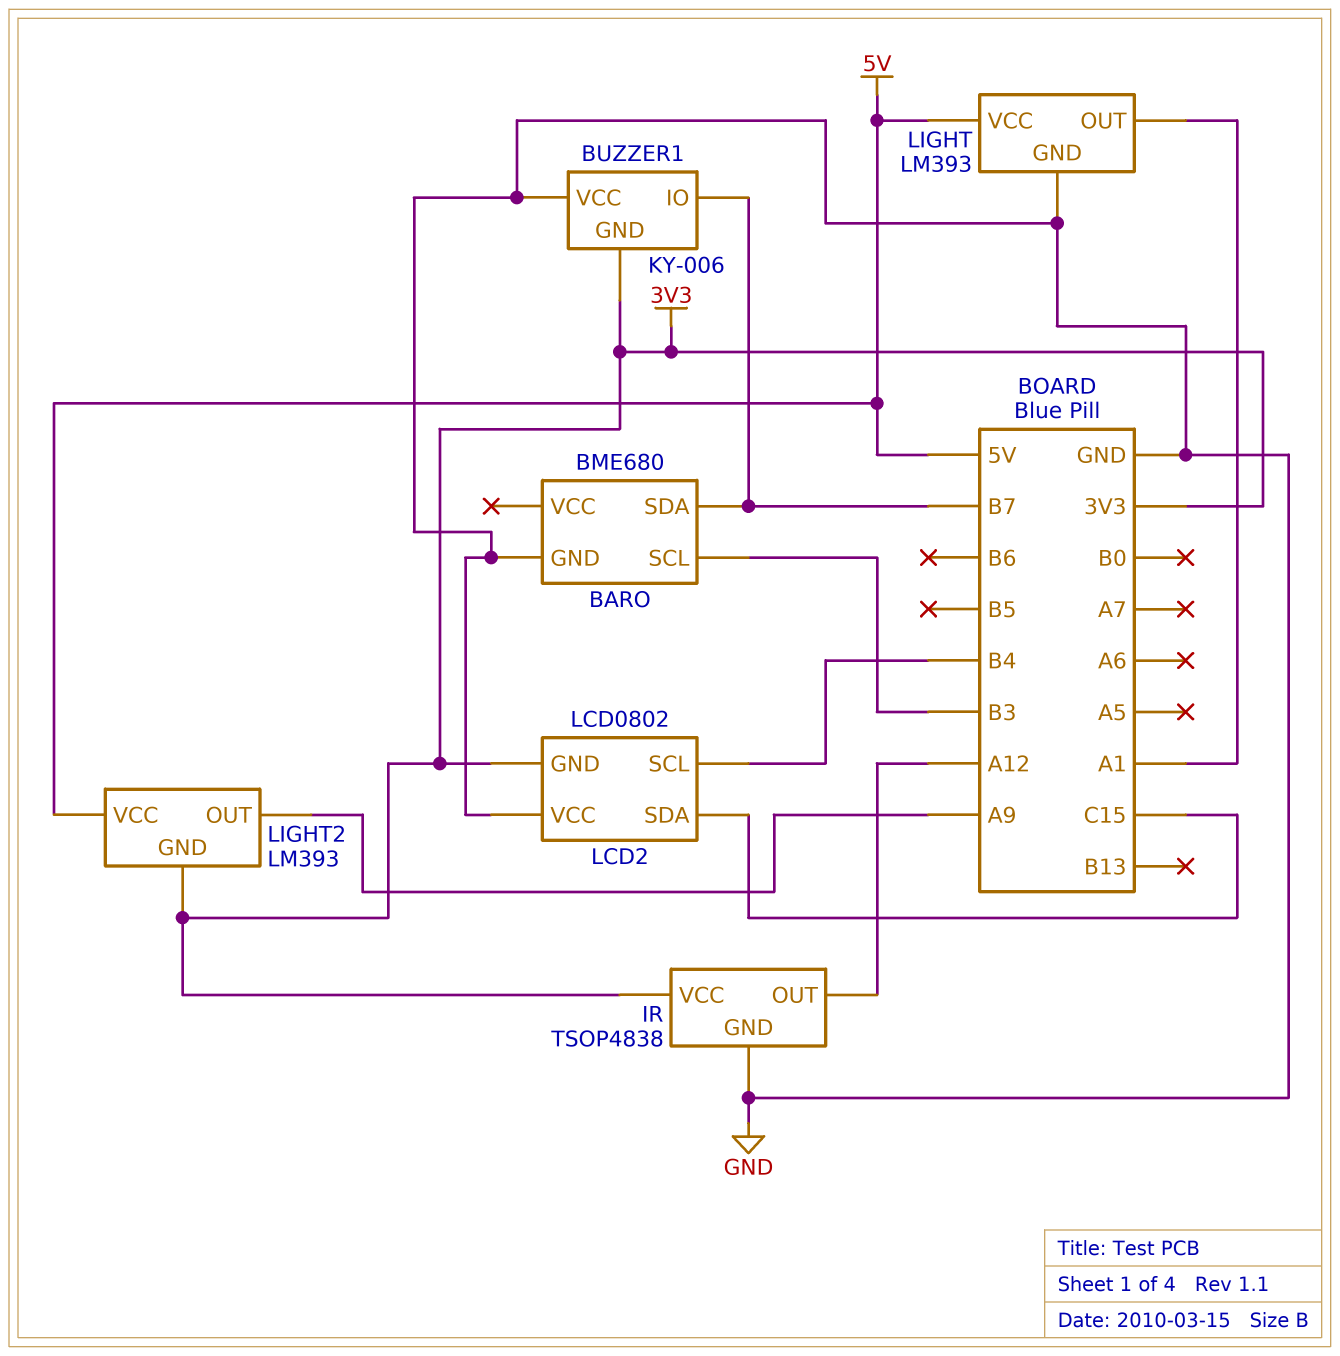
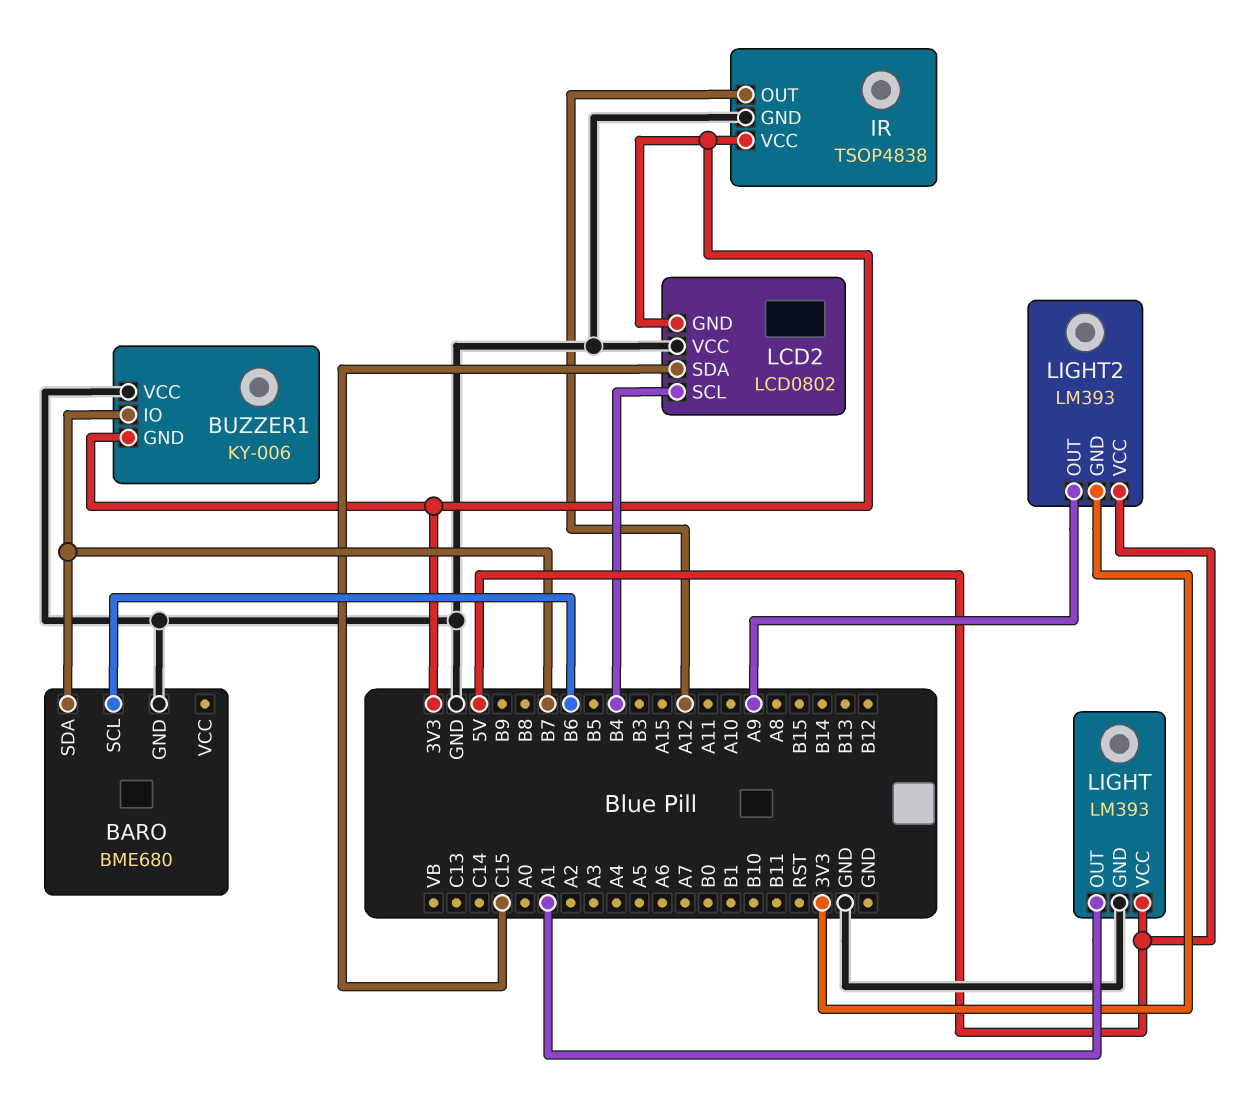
BARO pin SCL: B3 -> B6

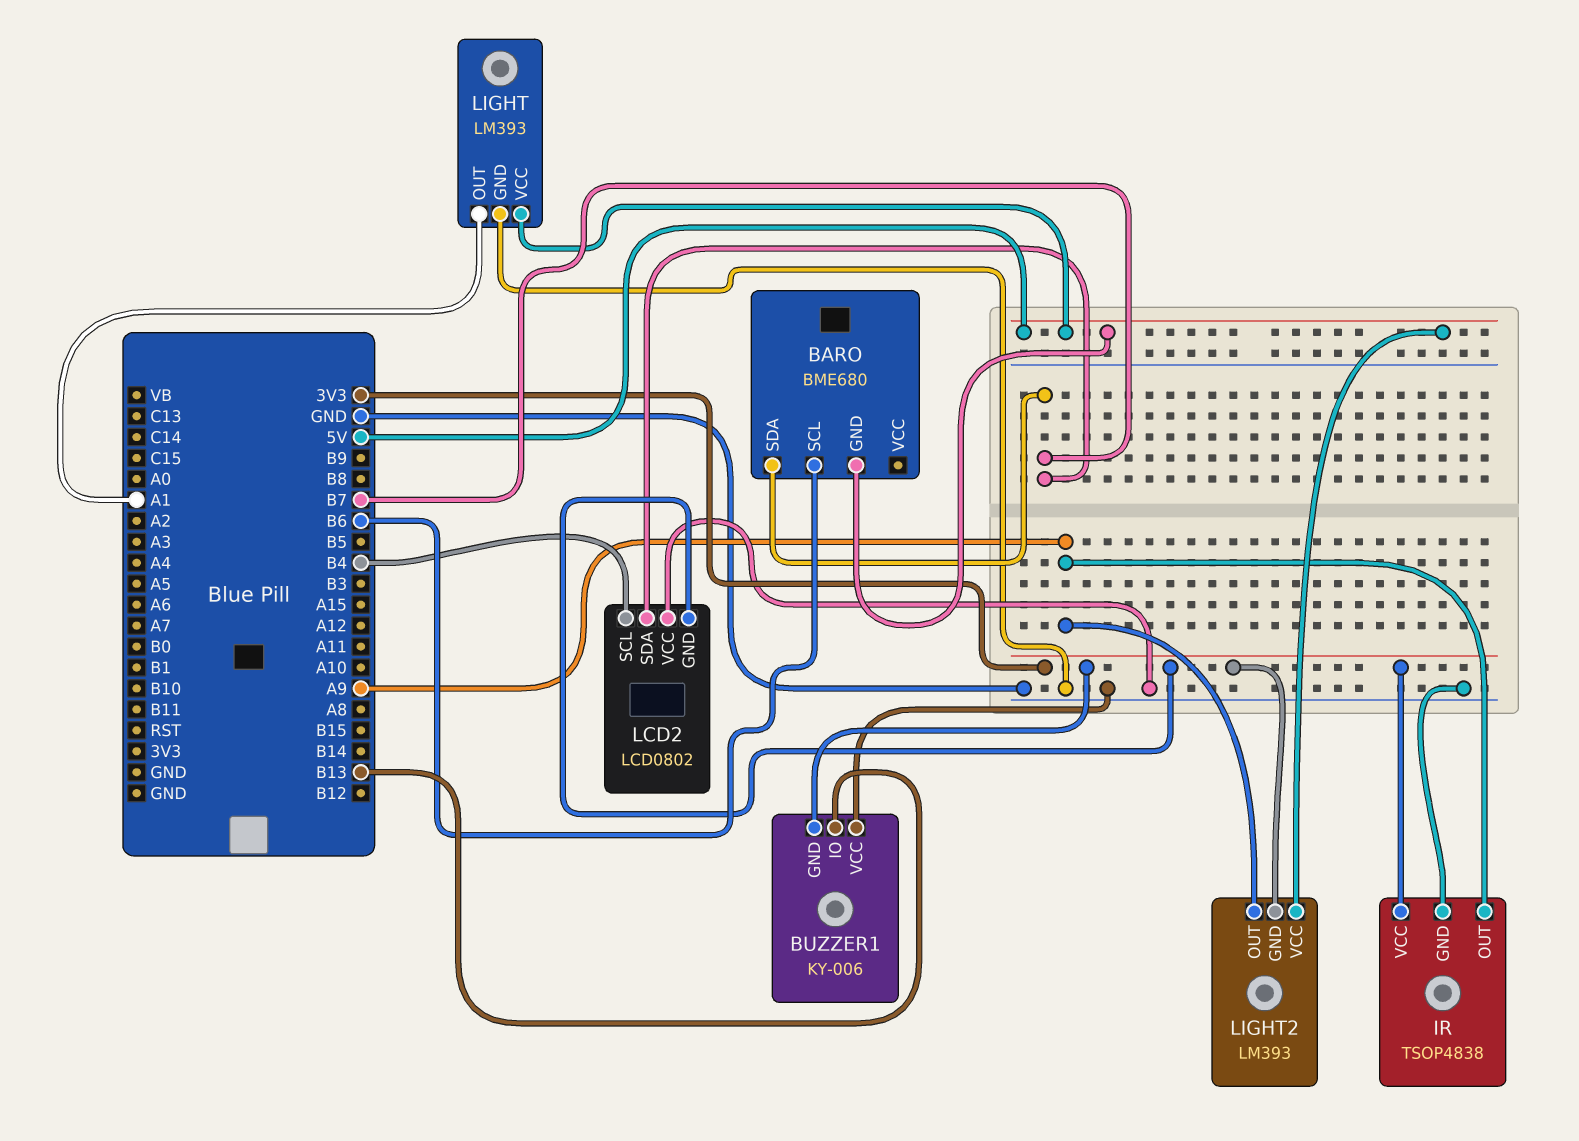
BARO pin GND: GND -> 5V
BUZZER1 pin IO: B7 -> B13
IR pin OUT: A12 -> A9
LCD2 pin SDA: C15 -> B7

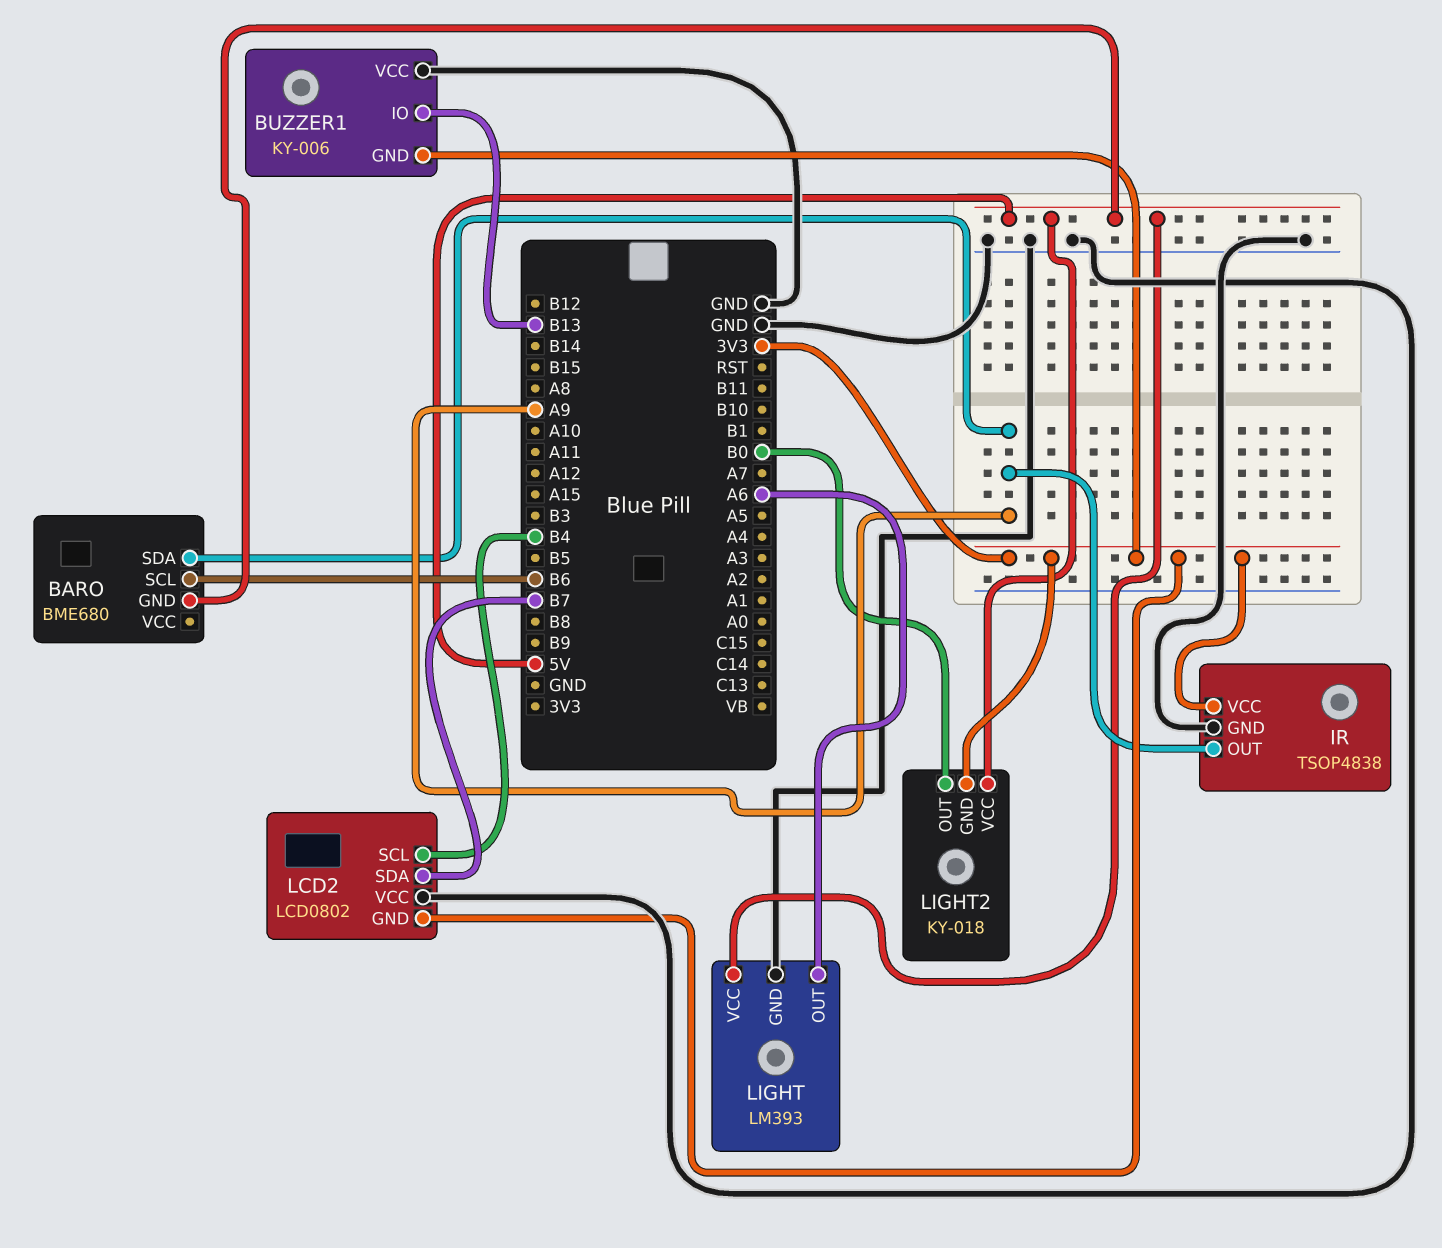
BARO pin SDA: B7 -> A9
LIGHT pin OUT: A1 -> A6
LIGHT2: LM393 -> KY-018
LIGHT2 pin OUT: A9 -> B0

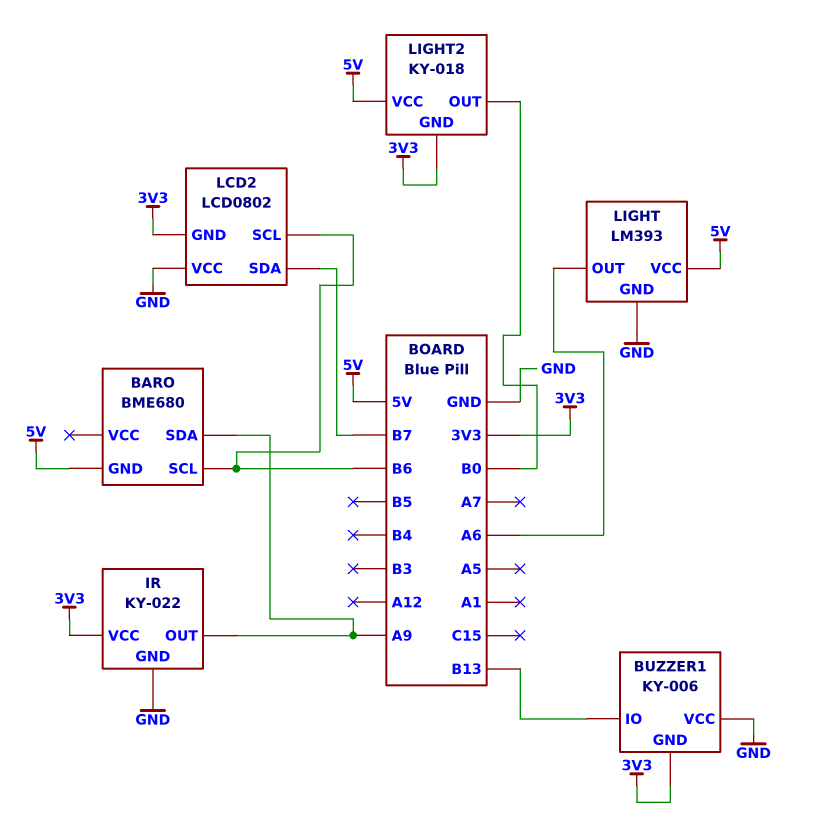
IR: TSOP4838 -> KY-022
LCD2 pin SCL: B4 -> B6

